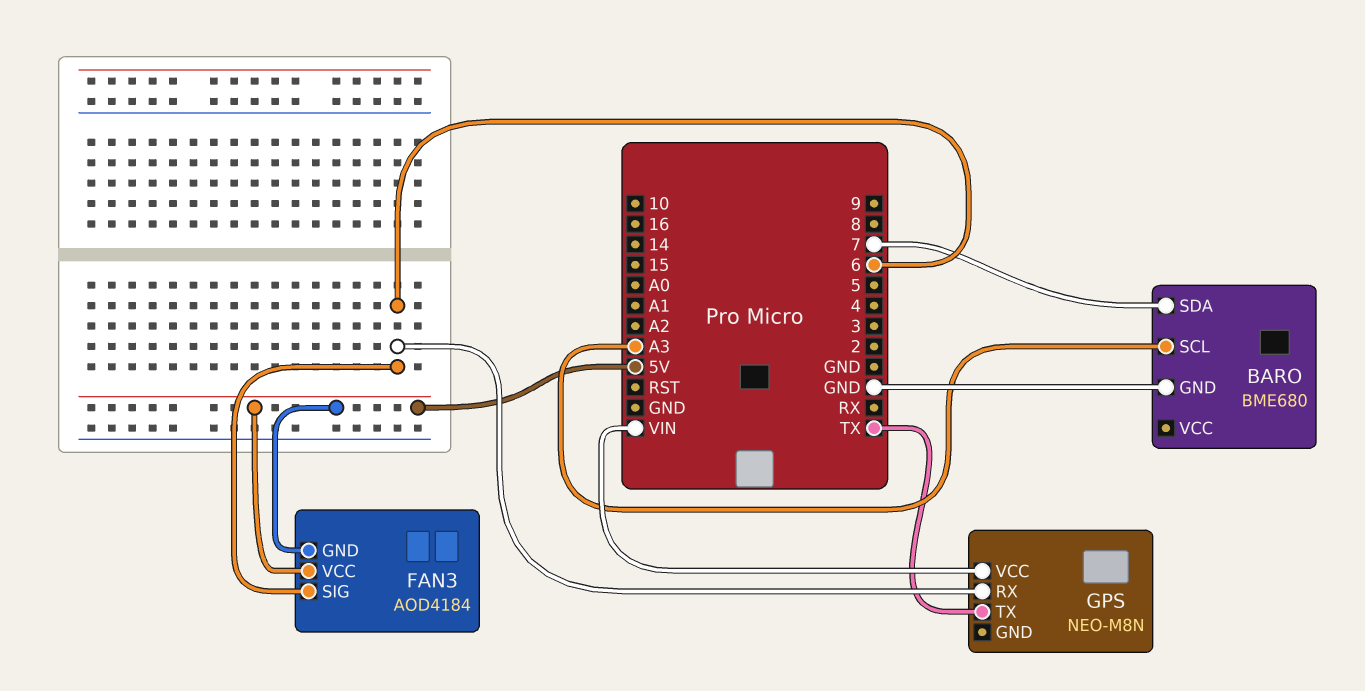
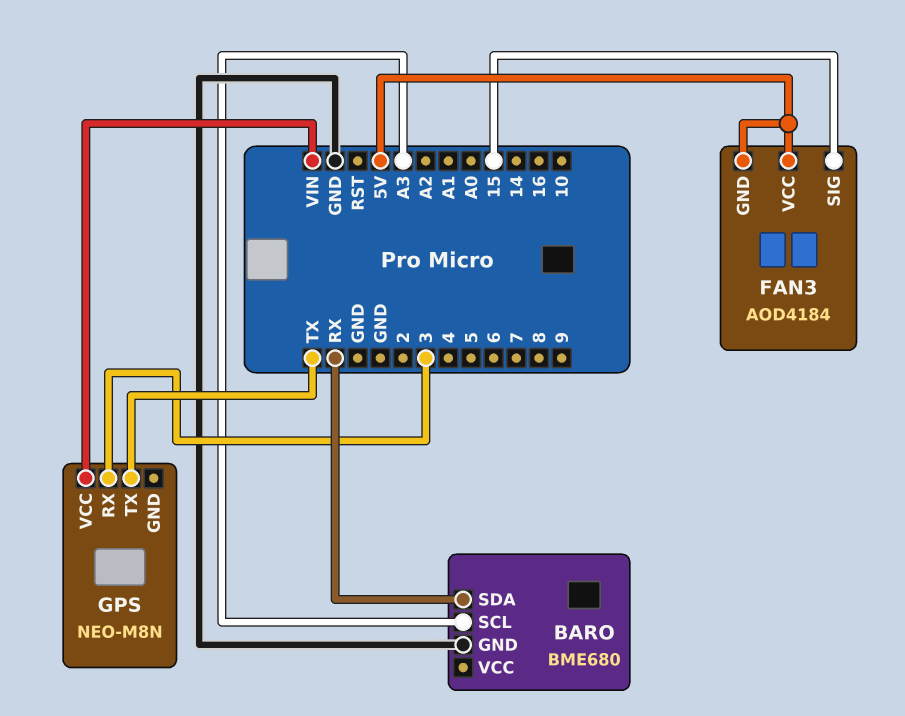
BARO pin SDA: 7 -> RX
FAN3 pin SIG: 6 -> 15
GPS pin RX: 6 -> 3

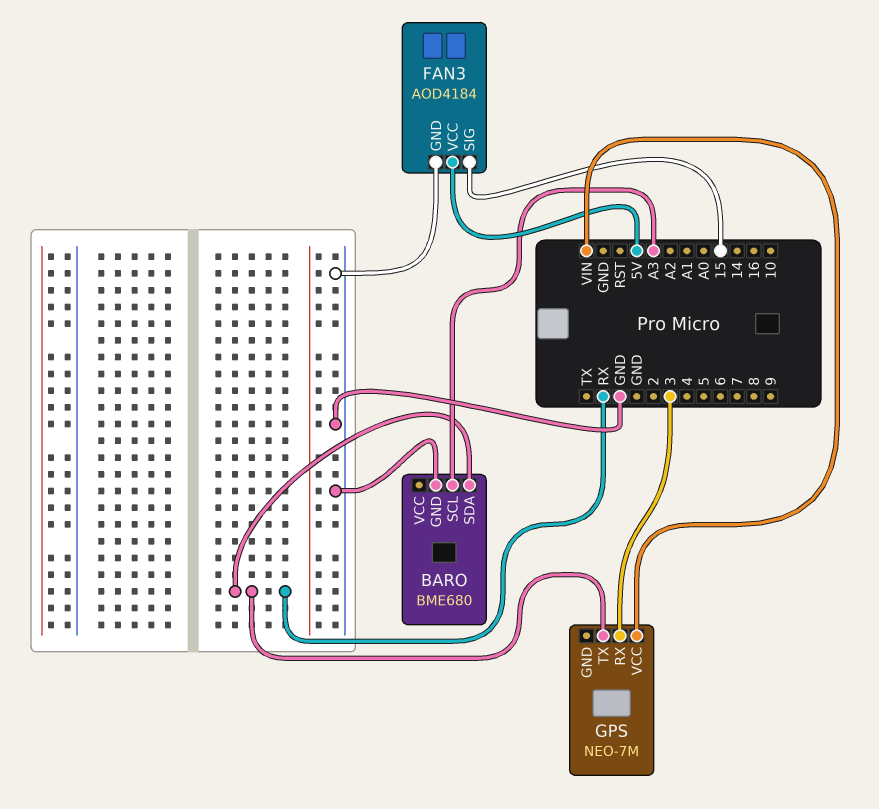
FAN3 pin GND: 5V -> GND
GPS: NEO-M8N -> NEO-7M
GPS pin TX: TX -> RX

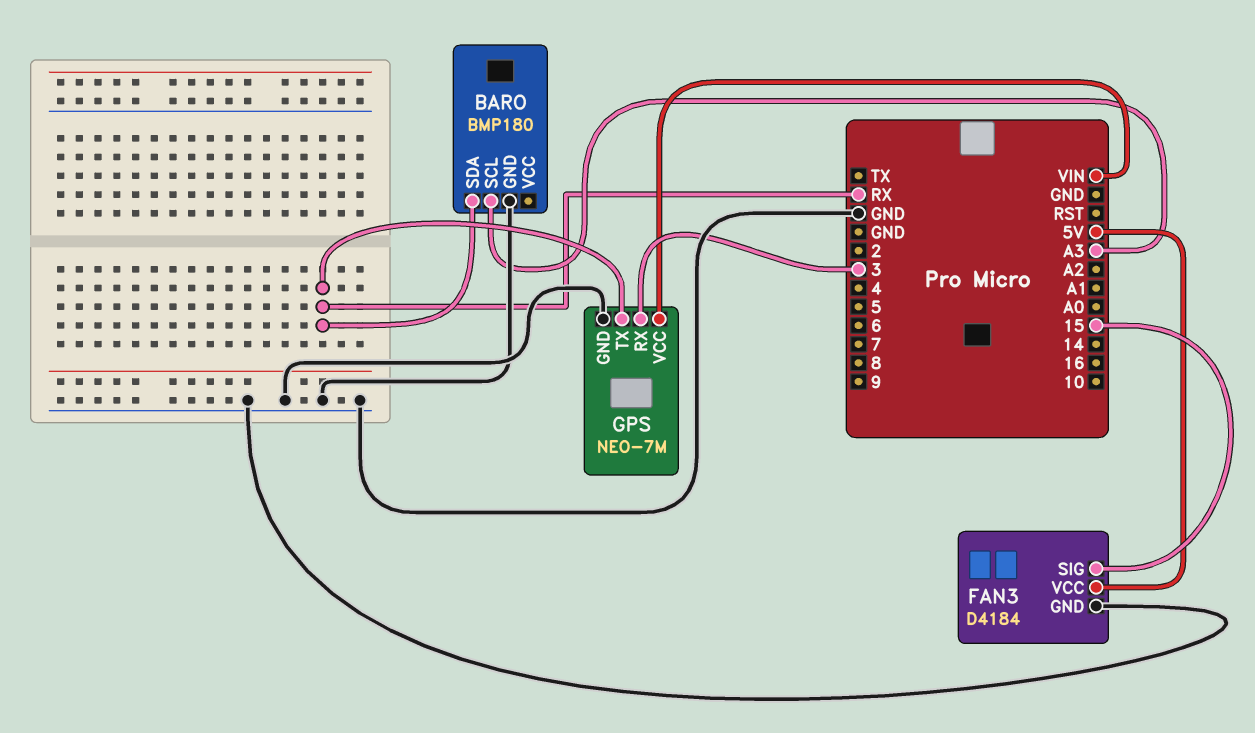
BARO: BME680 -> BMP180
FAN3: AOD4184 -> D4184
GPS pin GND: none -> GND

